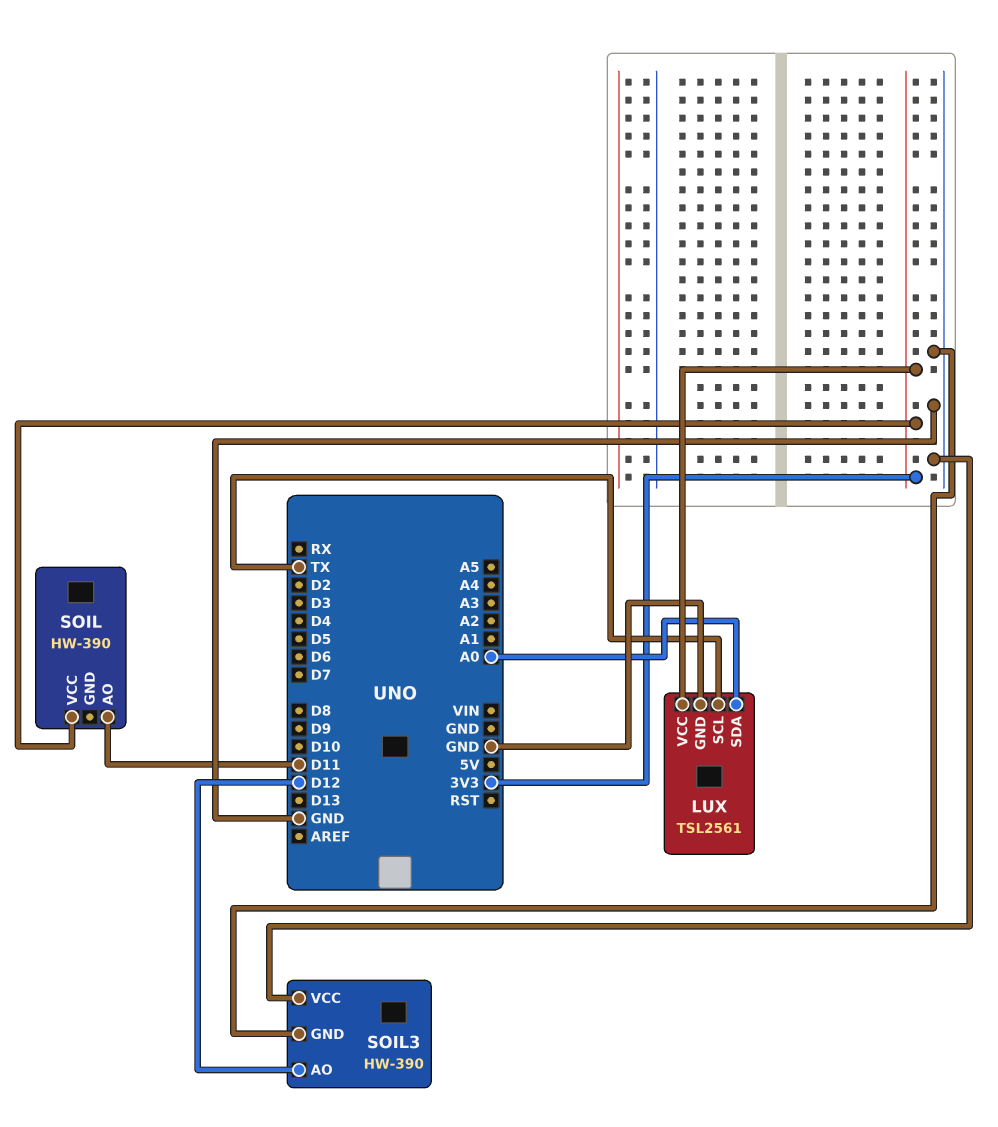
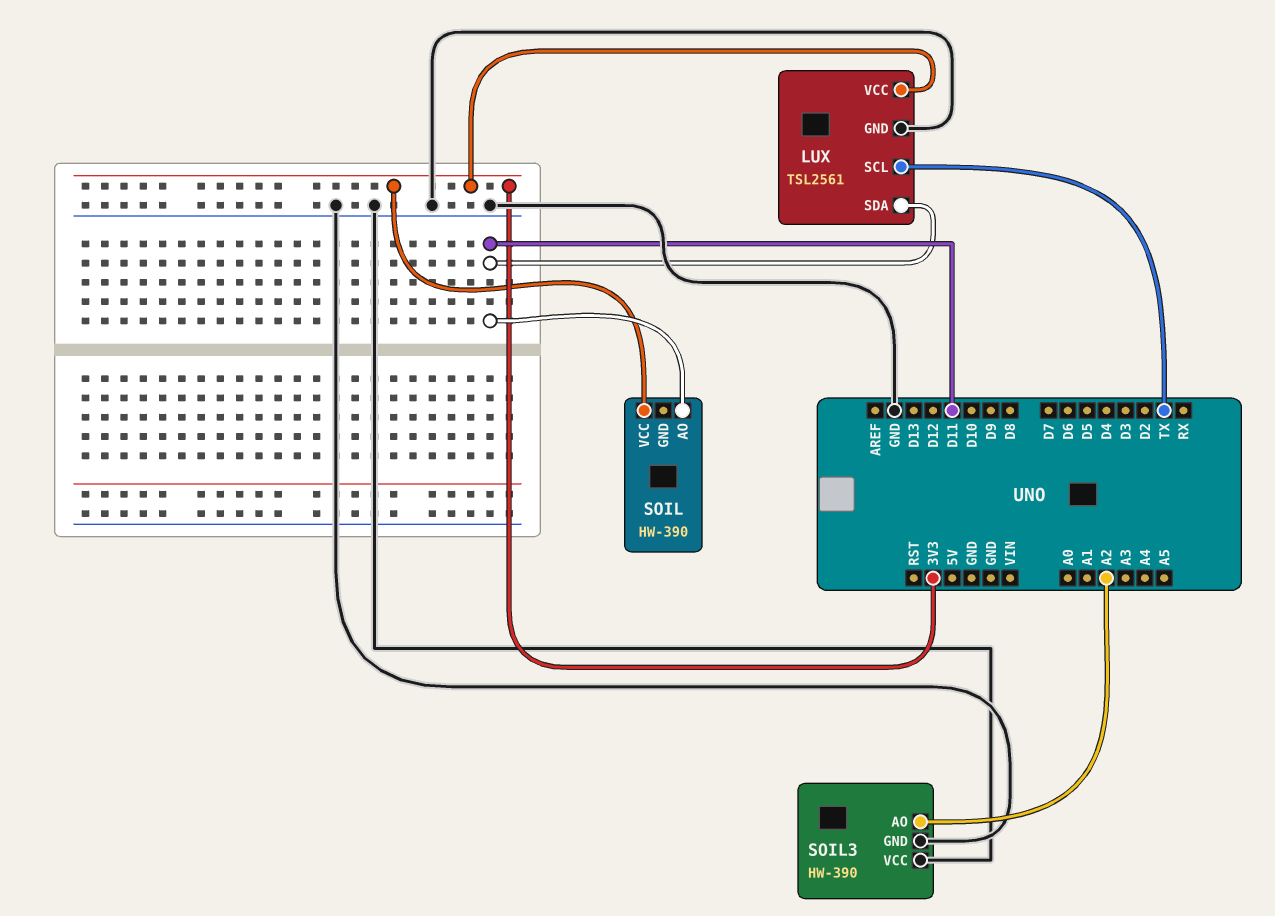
LUX pin SDA: A0 -> D11
SOIL3 pin AO: D12 -> A2

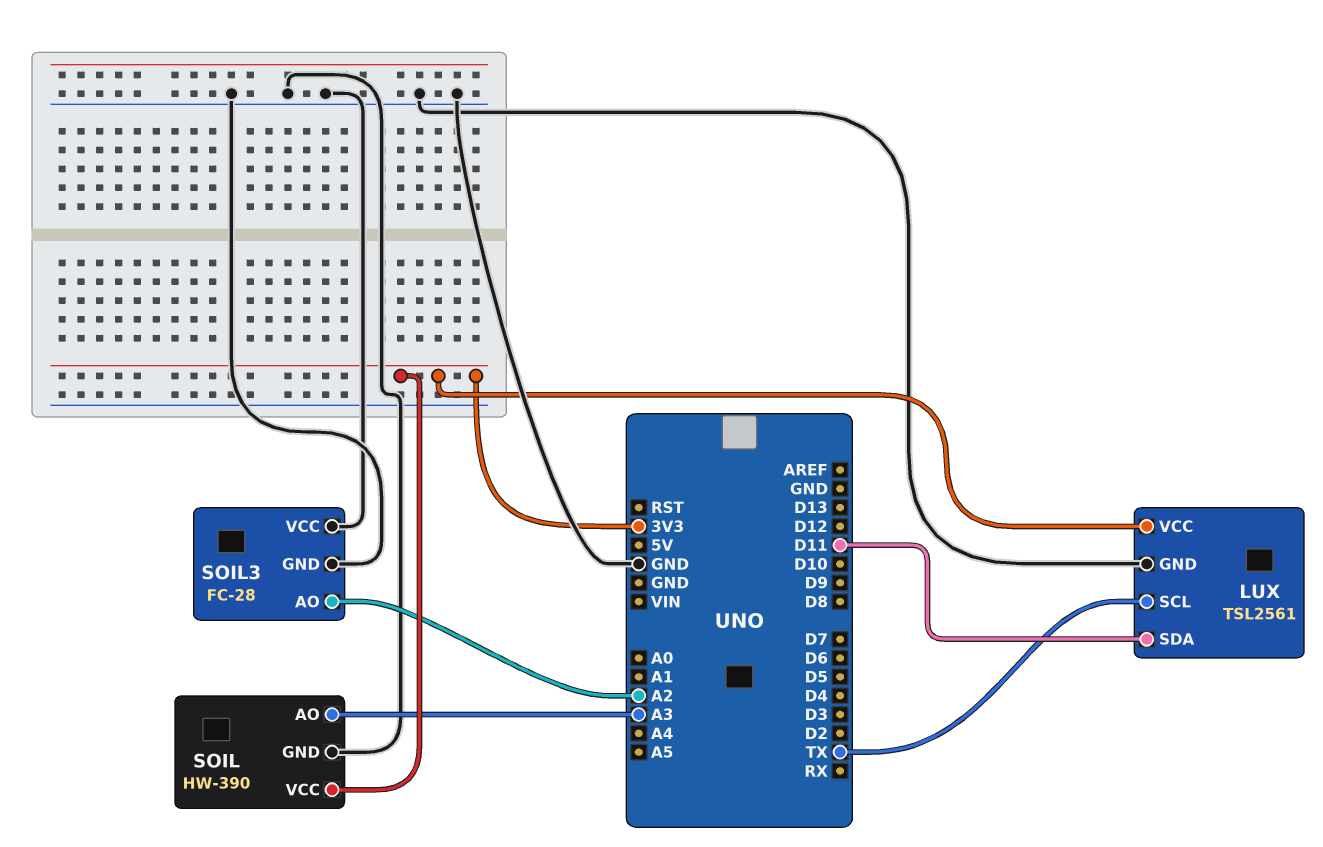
SOIL pin AO: D11 -> A3
SOIL pin GND: none -> GND
SOIL3: HW-390 -> FC-28

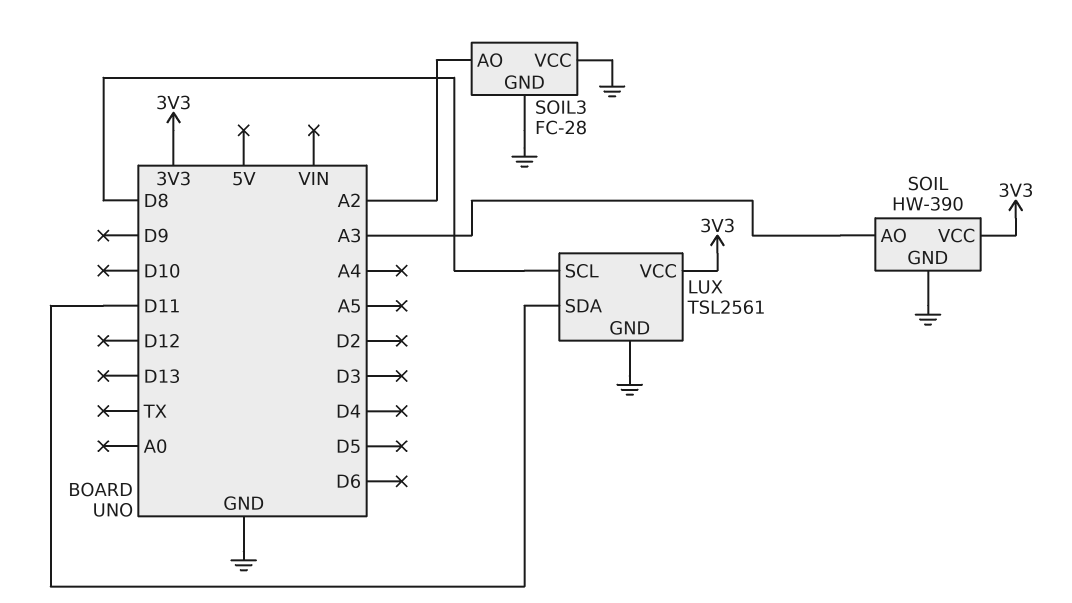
LUX pin SCL: TX -> D8

